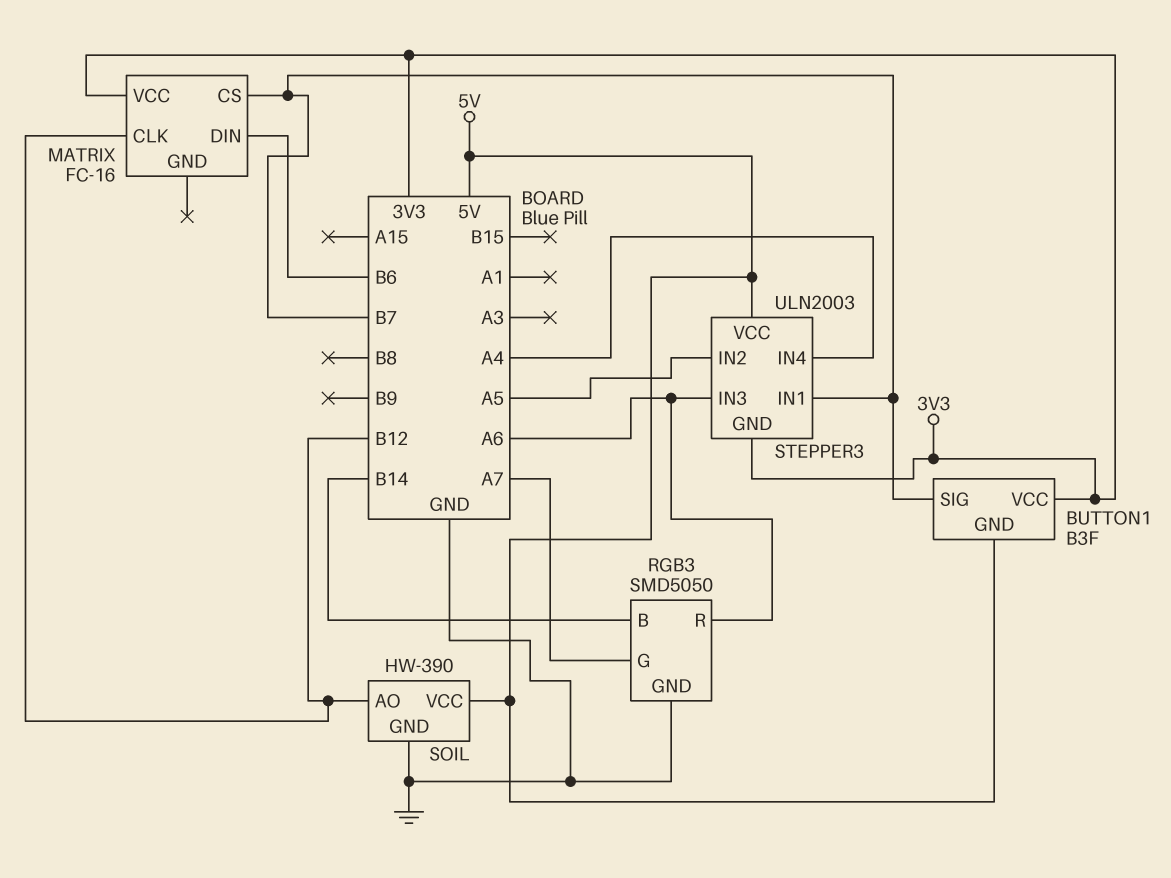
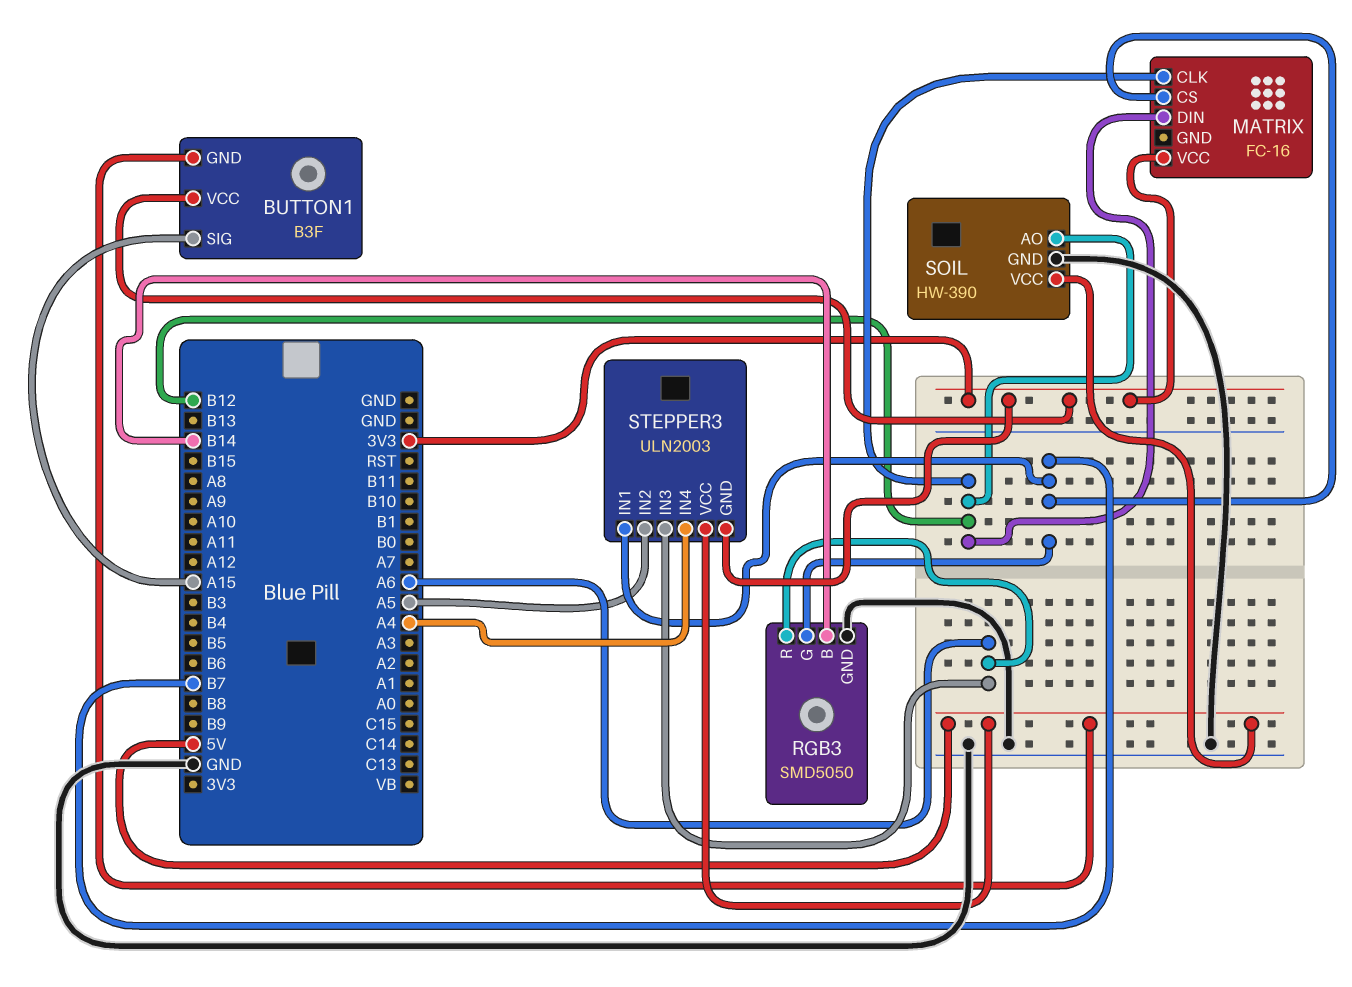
BUTTON1 pin SIG: B7 -> A15
MATRIX pin DIN: B6 -> B12
RGB3 pin G: A7 -> B7

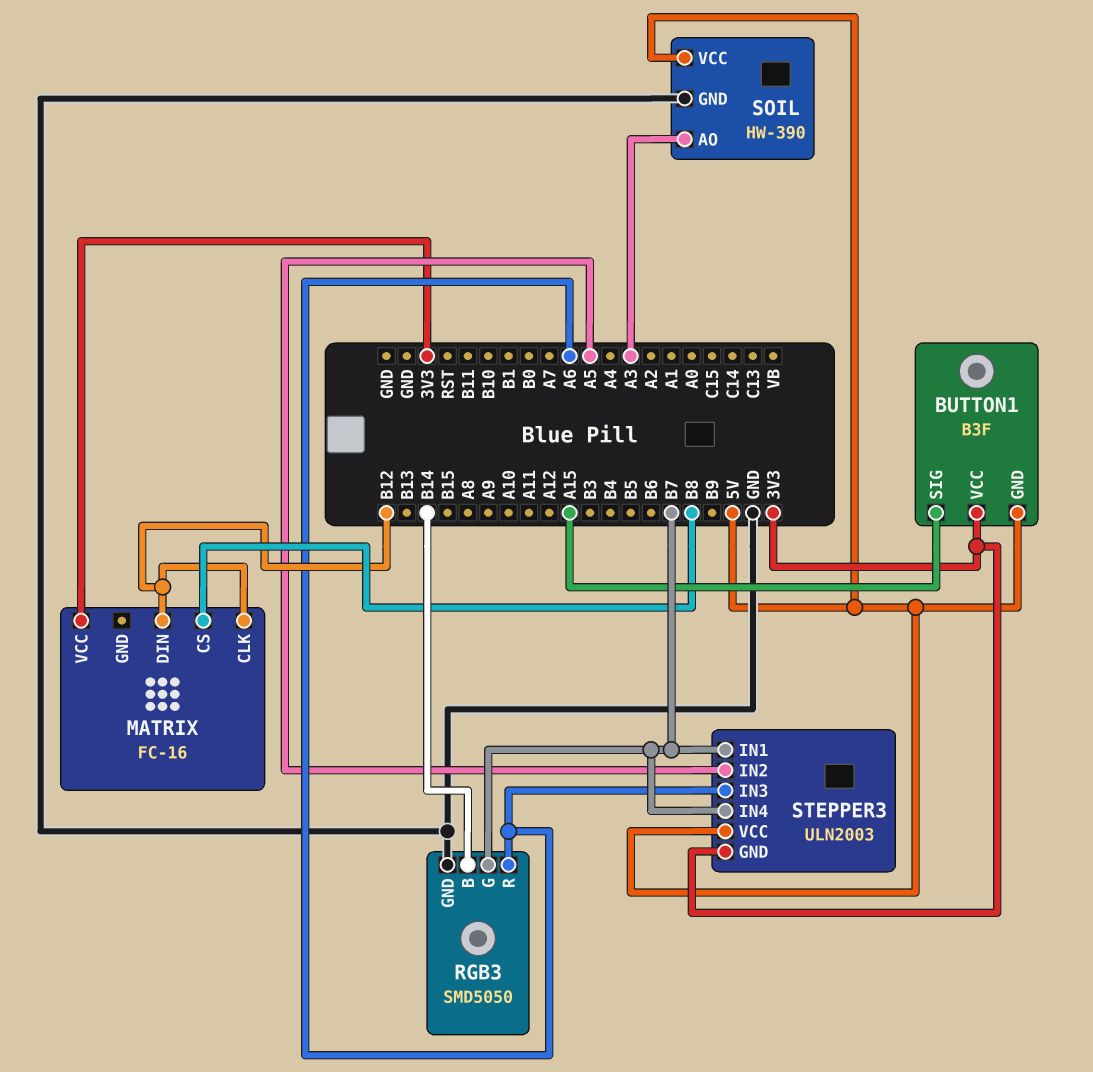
MATRIX pin CS: B7 -> B8
SOIL pin AO: B12 -> A3
STEPPER3 pin IN4: A4 -> B7

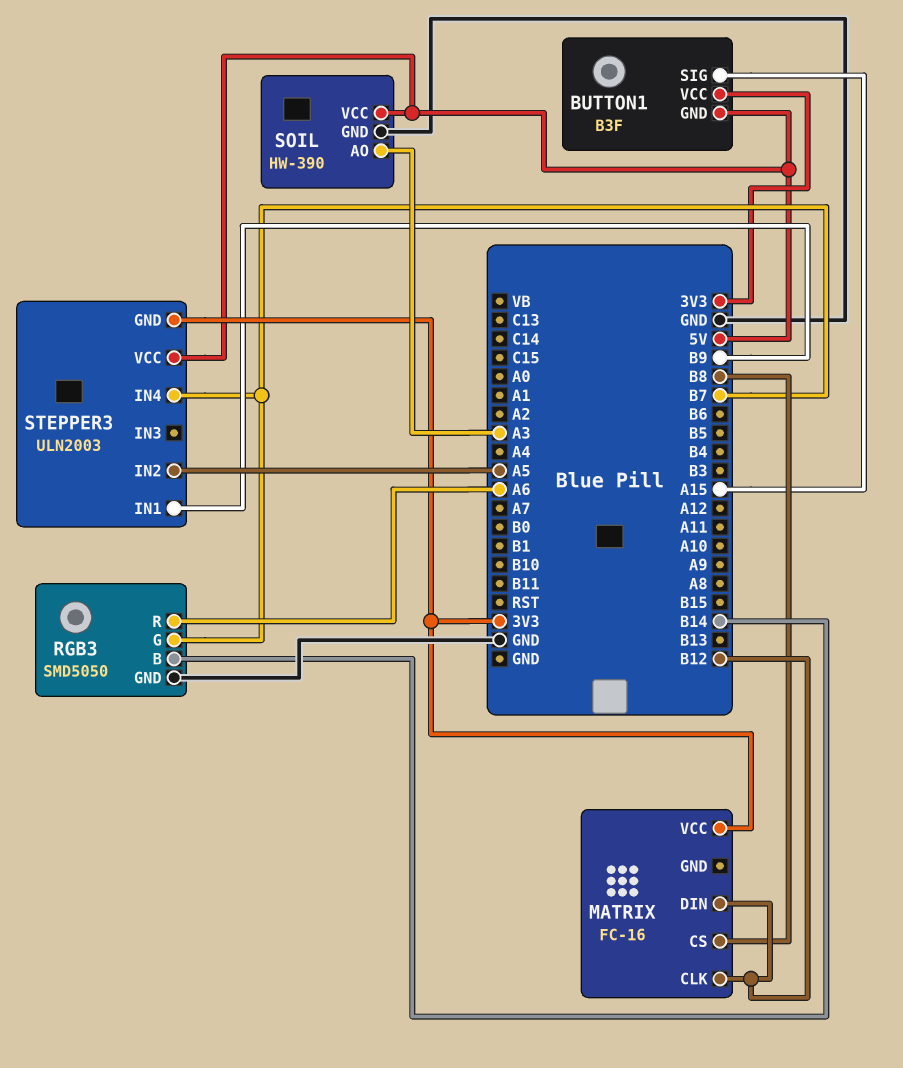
STEPPER3 pin IN1: B7 -> B9
STEPPER3 pin IN3: A6 -> none

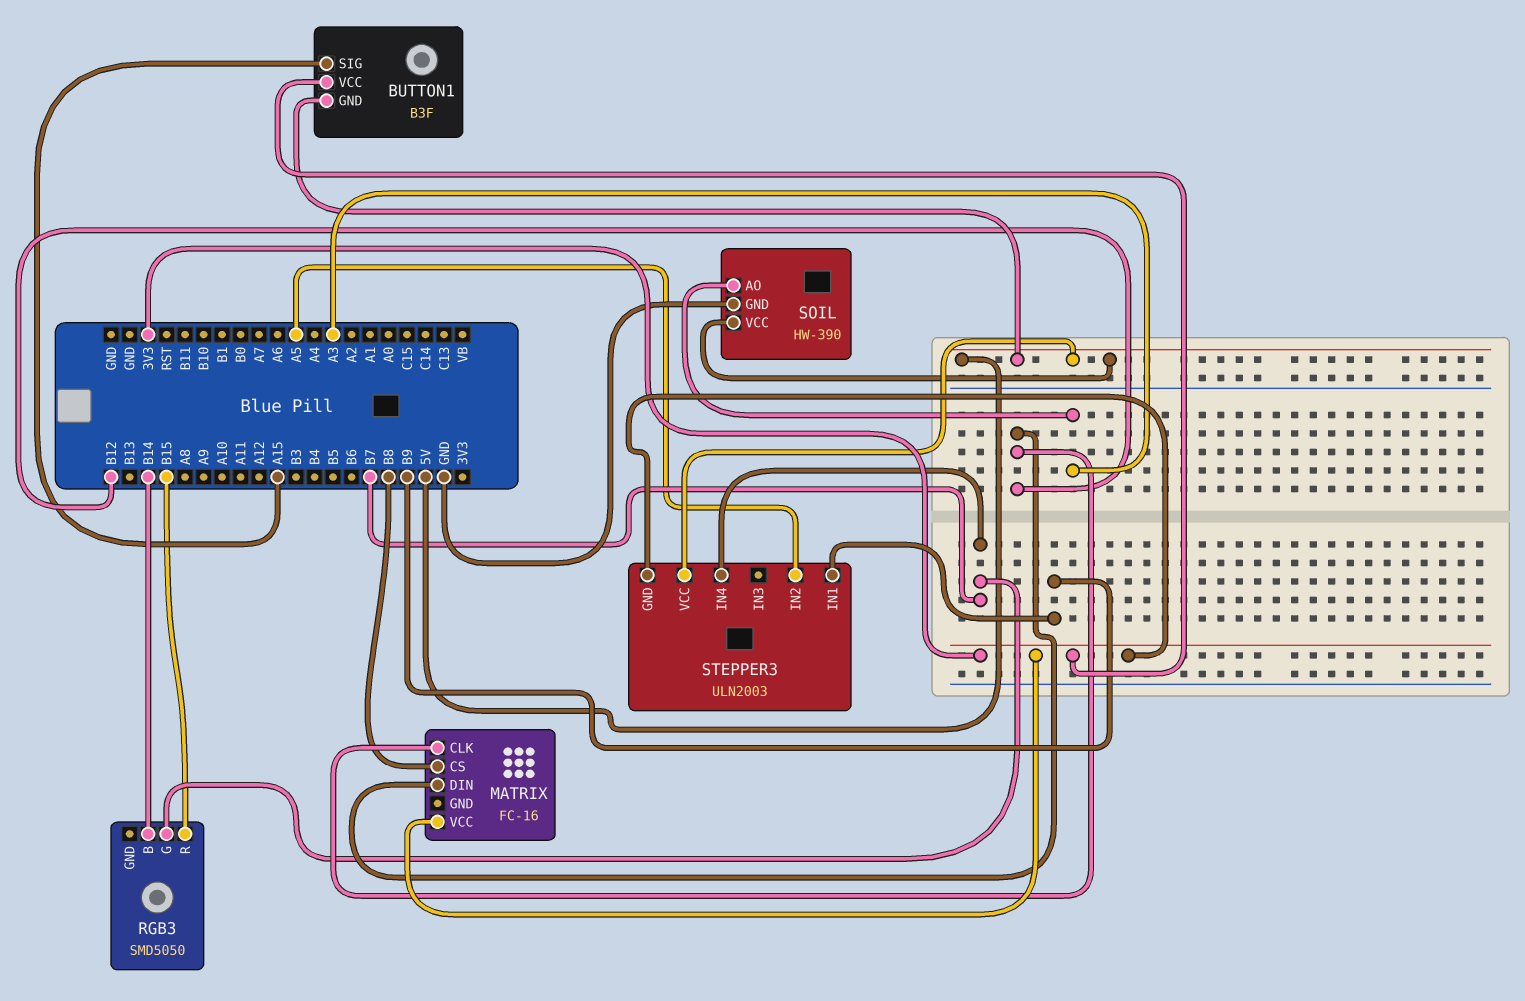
RGB3 pin GND: GND -> none
RGB3 pin R: A6 -> B15

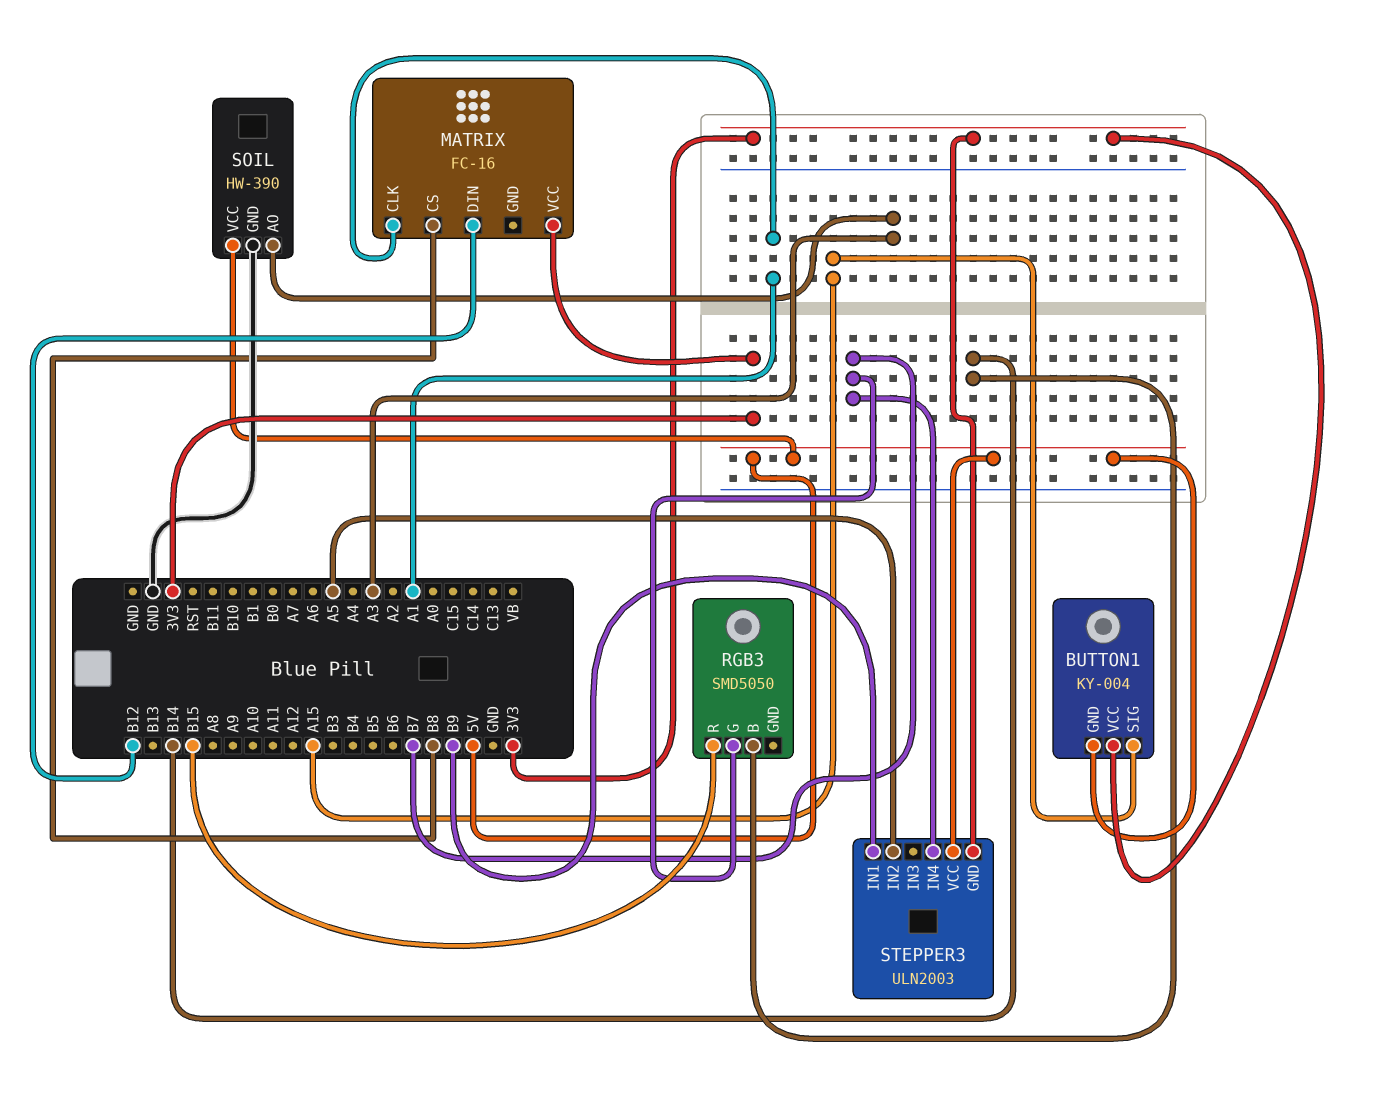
BUTTON1: B3F -> KY-004
MATRIX pin CLK: B12 -> A1

